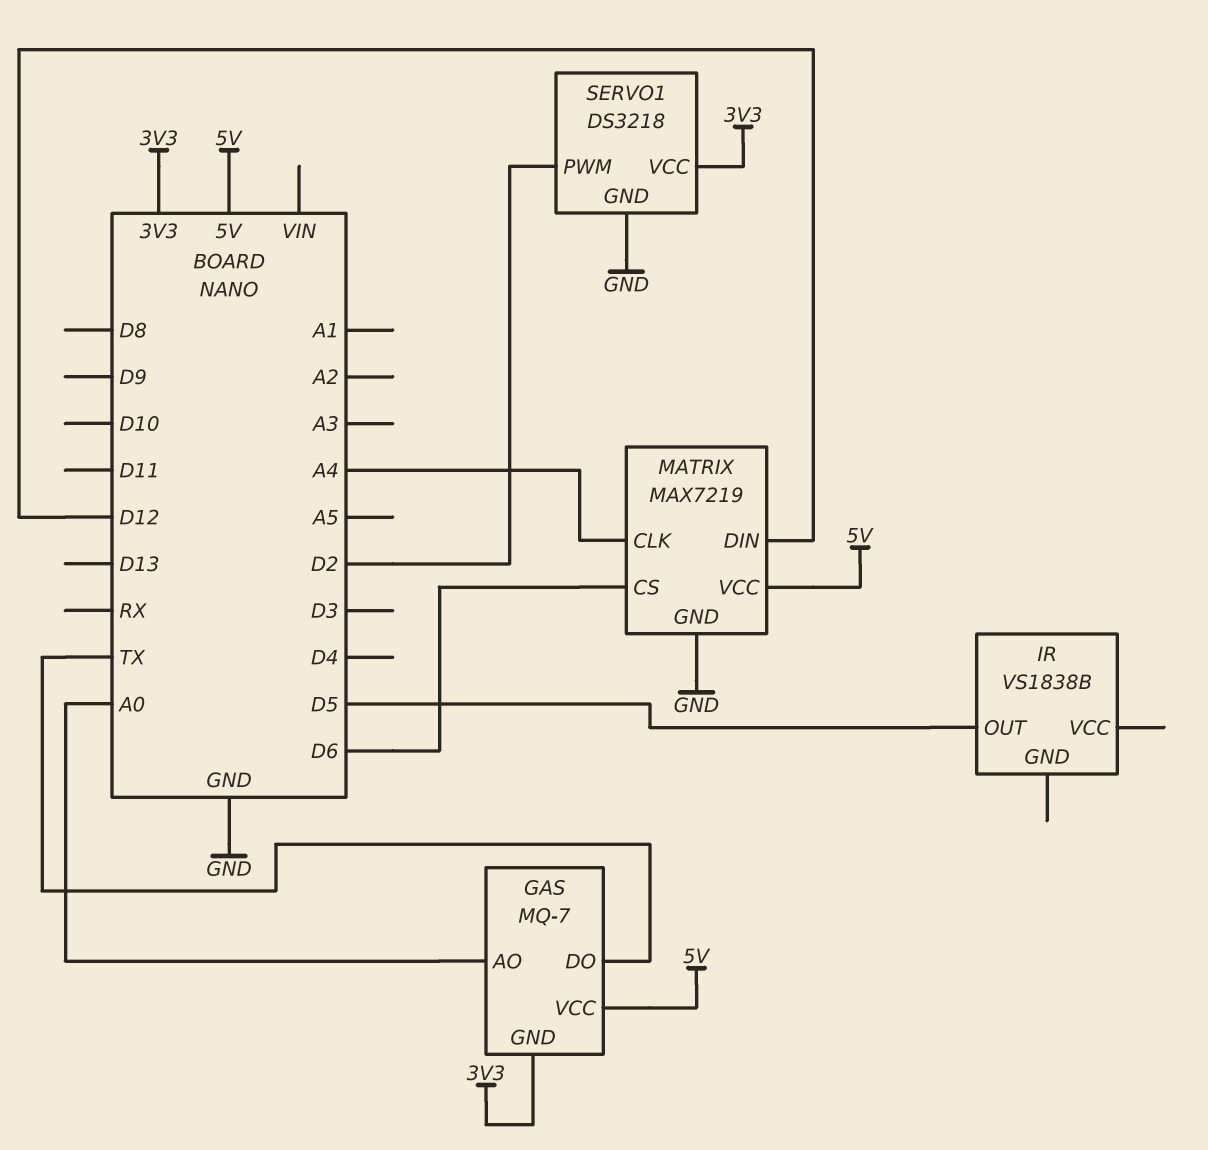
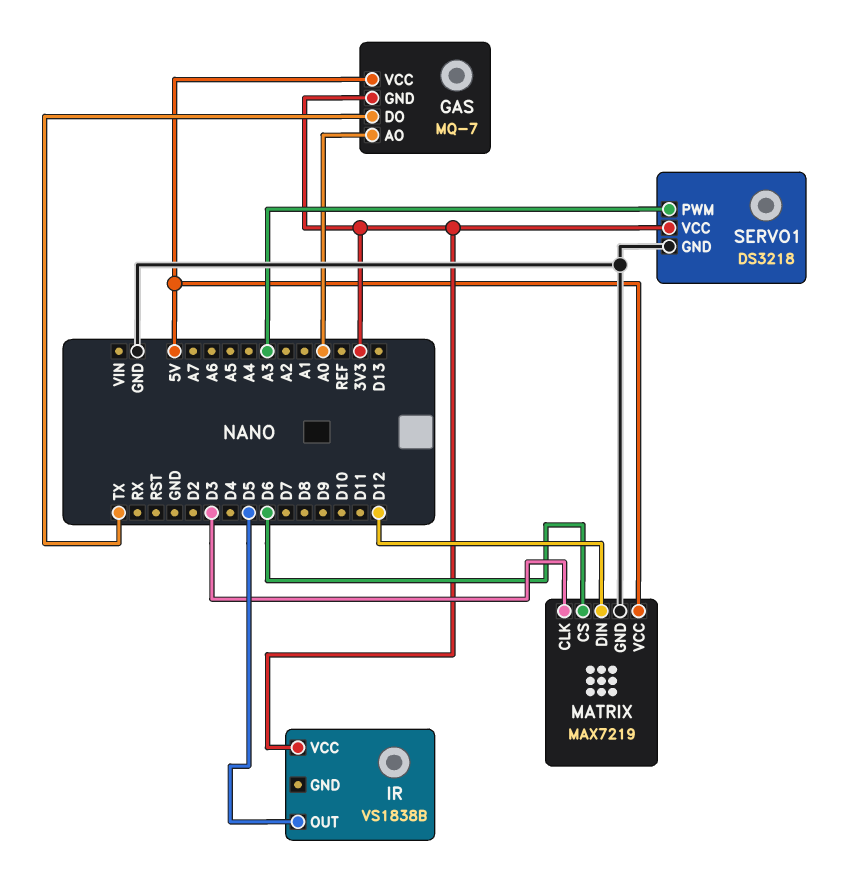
IR pin VCC: none -> 3V3
MATRIX pin CLK: A4 -> D3
SERVO1 pin PWM: D2 -> A3

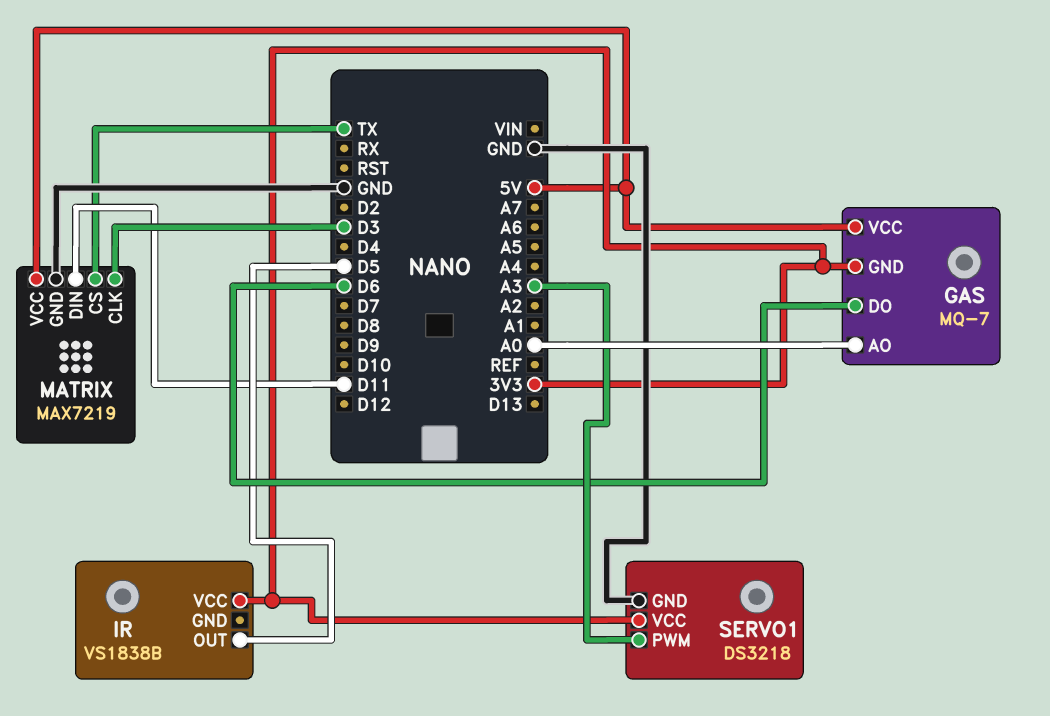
GAS pin DO: TX -> D6
MATRIX pin CS: D6 -> TX
MATRIX pin DIN: D12 -> D11

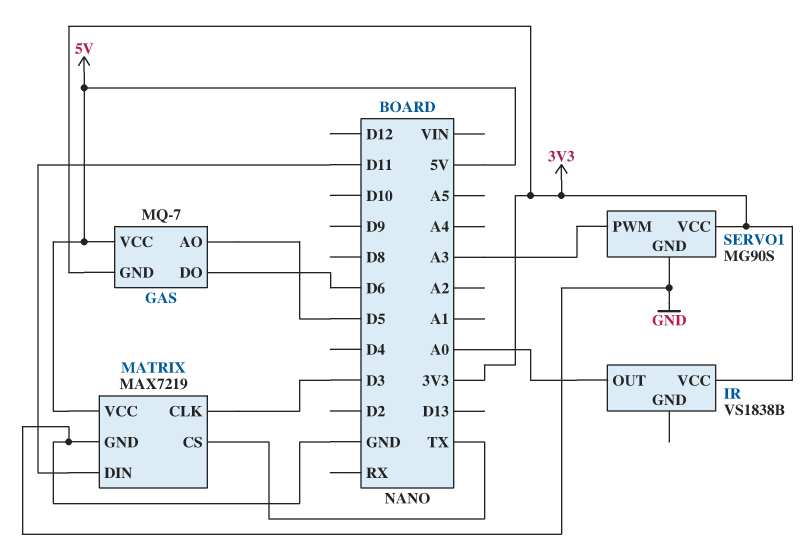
GAS pin AO: A0 -> D5
IR pin OUT: D5 -> A0
SERVO1: DS3218 -> MG90S

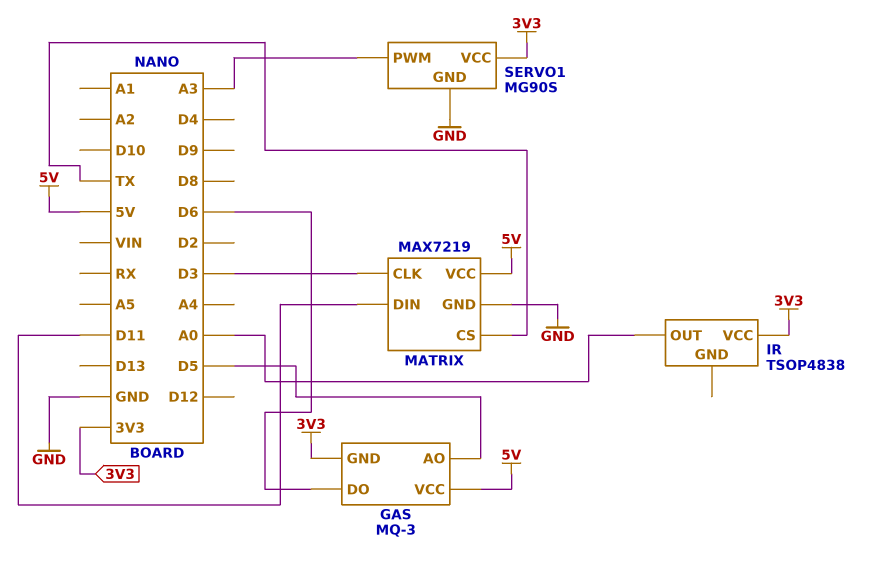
GAS: MQ-7 -> MQ-3
IR: VS1838B -> TSOP4838

